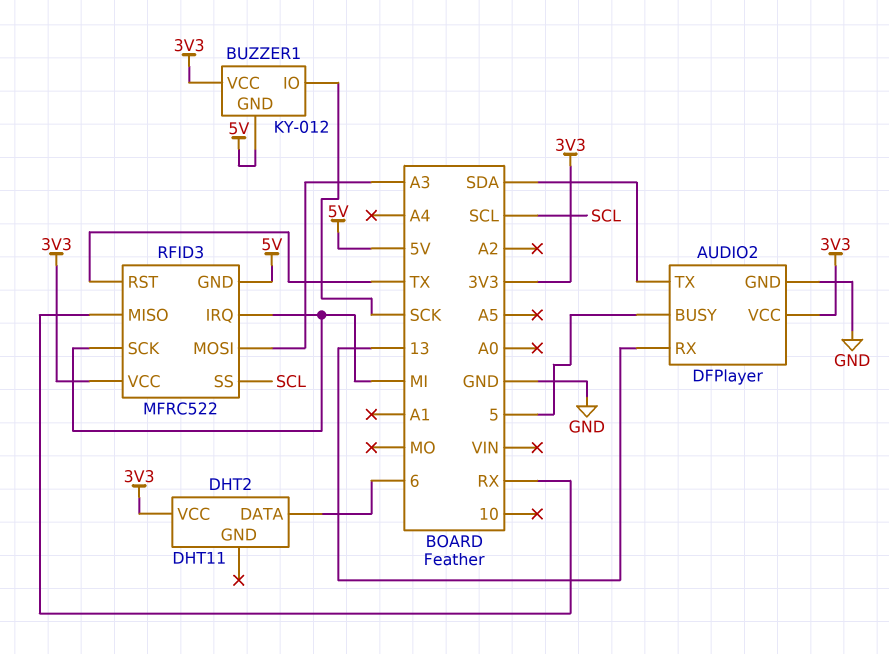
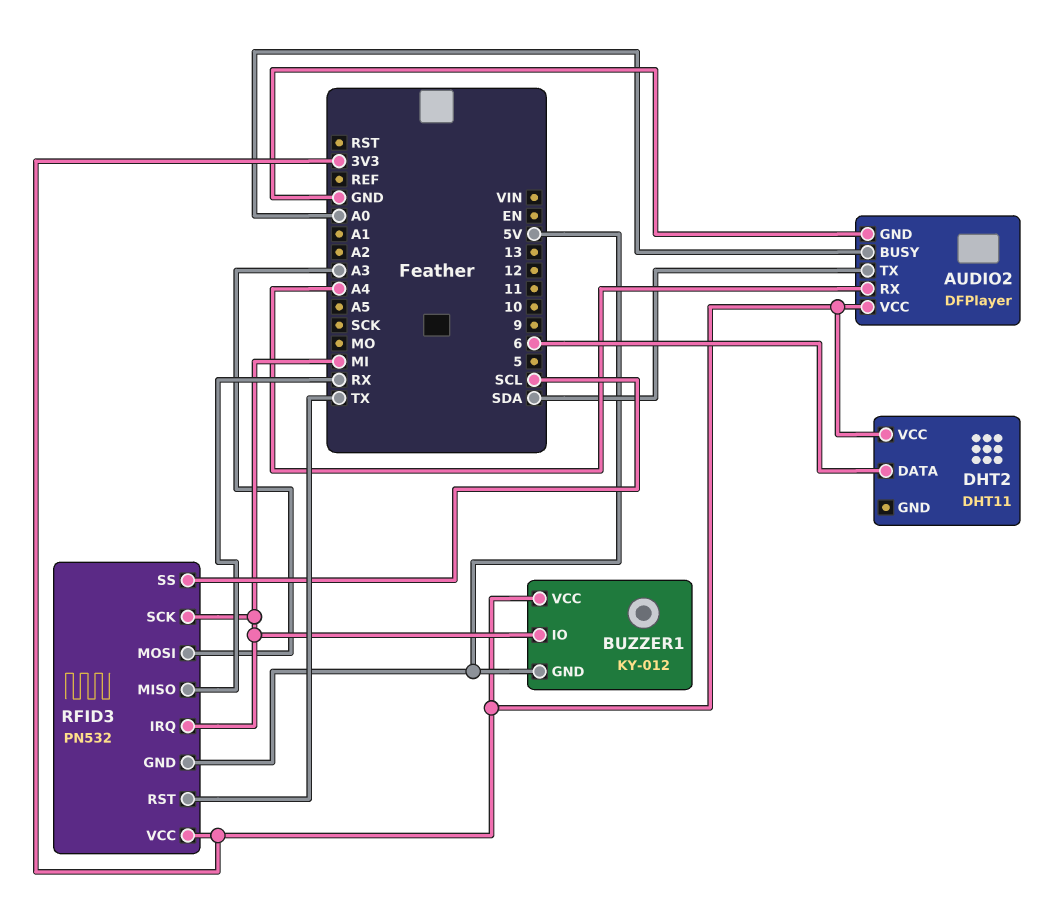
AUDIO2 pin BUSY: 5 -> A0
AUDIO2 pin RX: 13 -> A4
BUZZER1 pin IO: SCK -> MI
RFID3: MFRC522 -> PN532

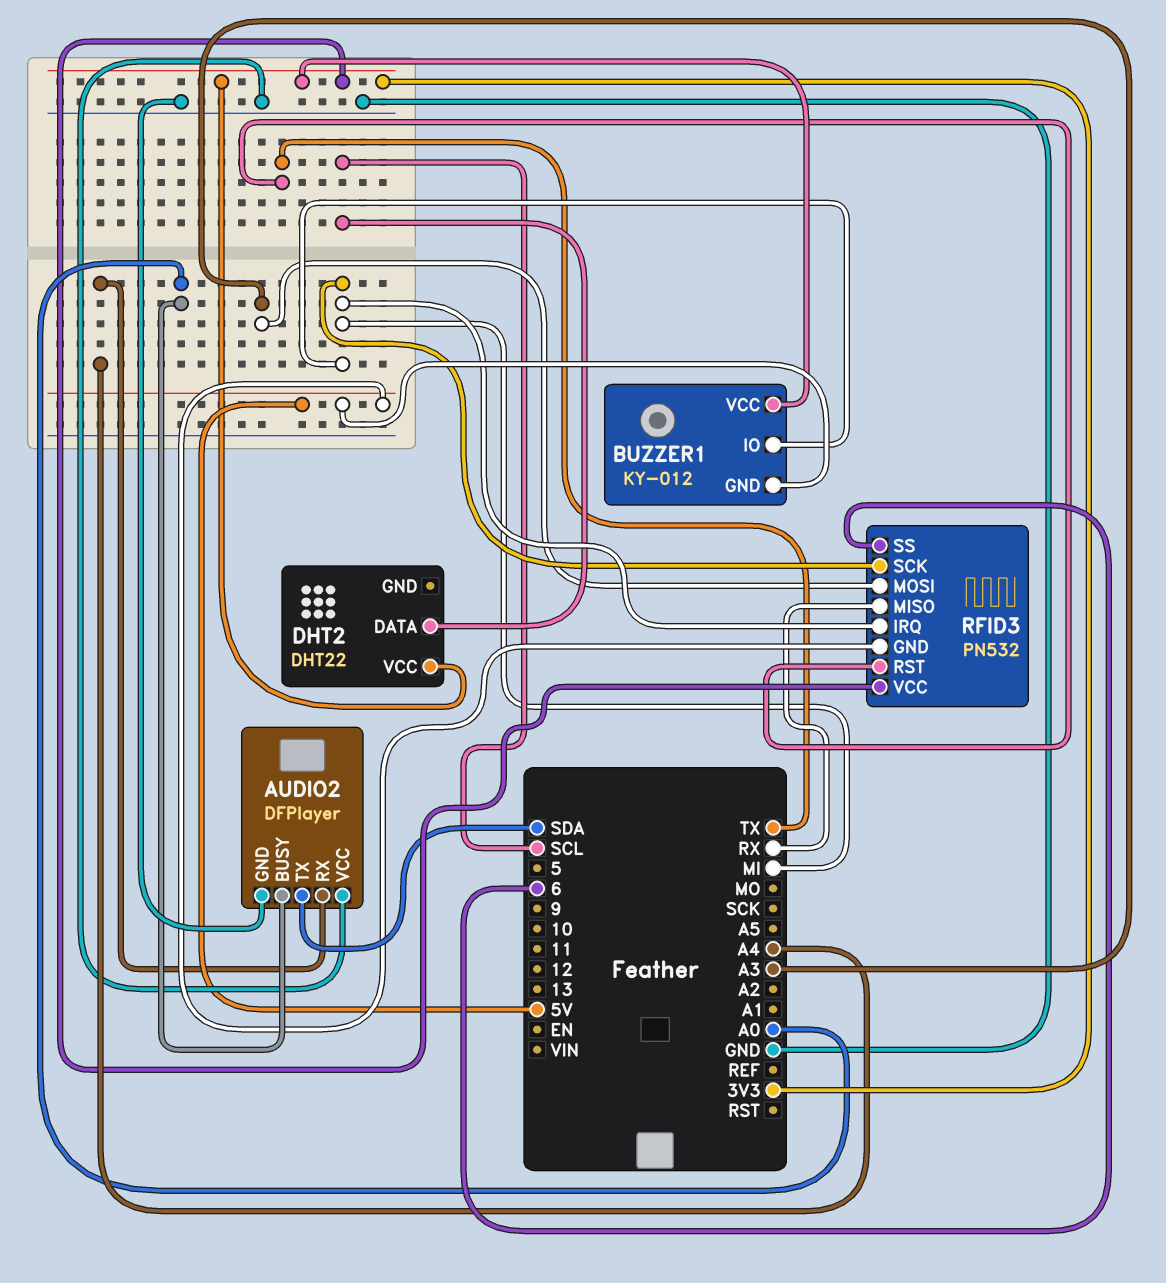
AUDIO2 pin VCC: 3V3 -> GND
DHT2: DHT11 -> DHT22
DHT2 pin DATA: 6 -> SCL
RFID3 pin SS: SCL -> 6

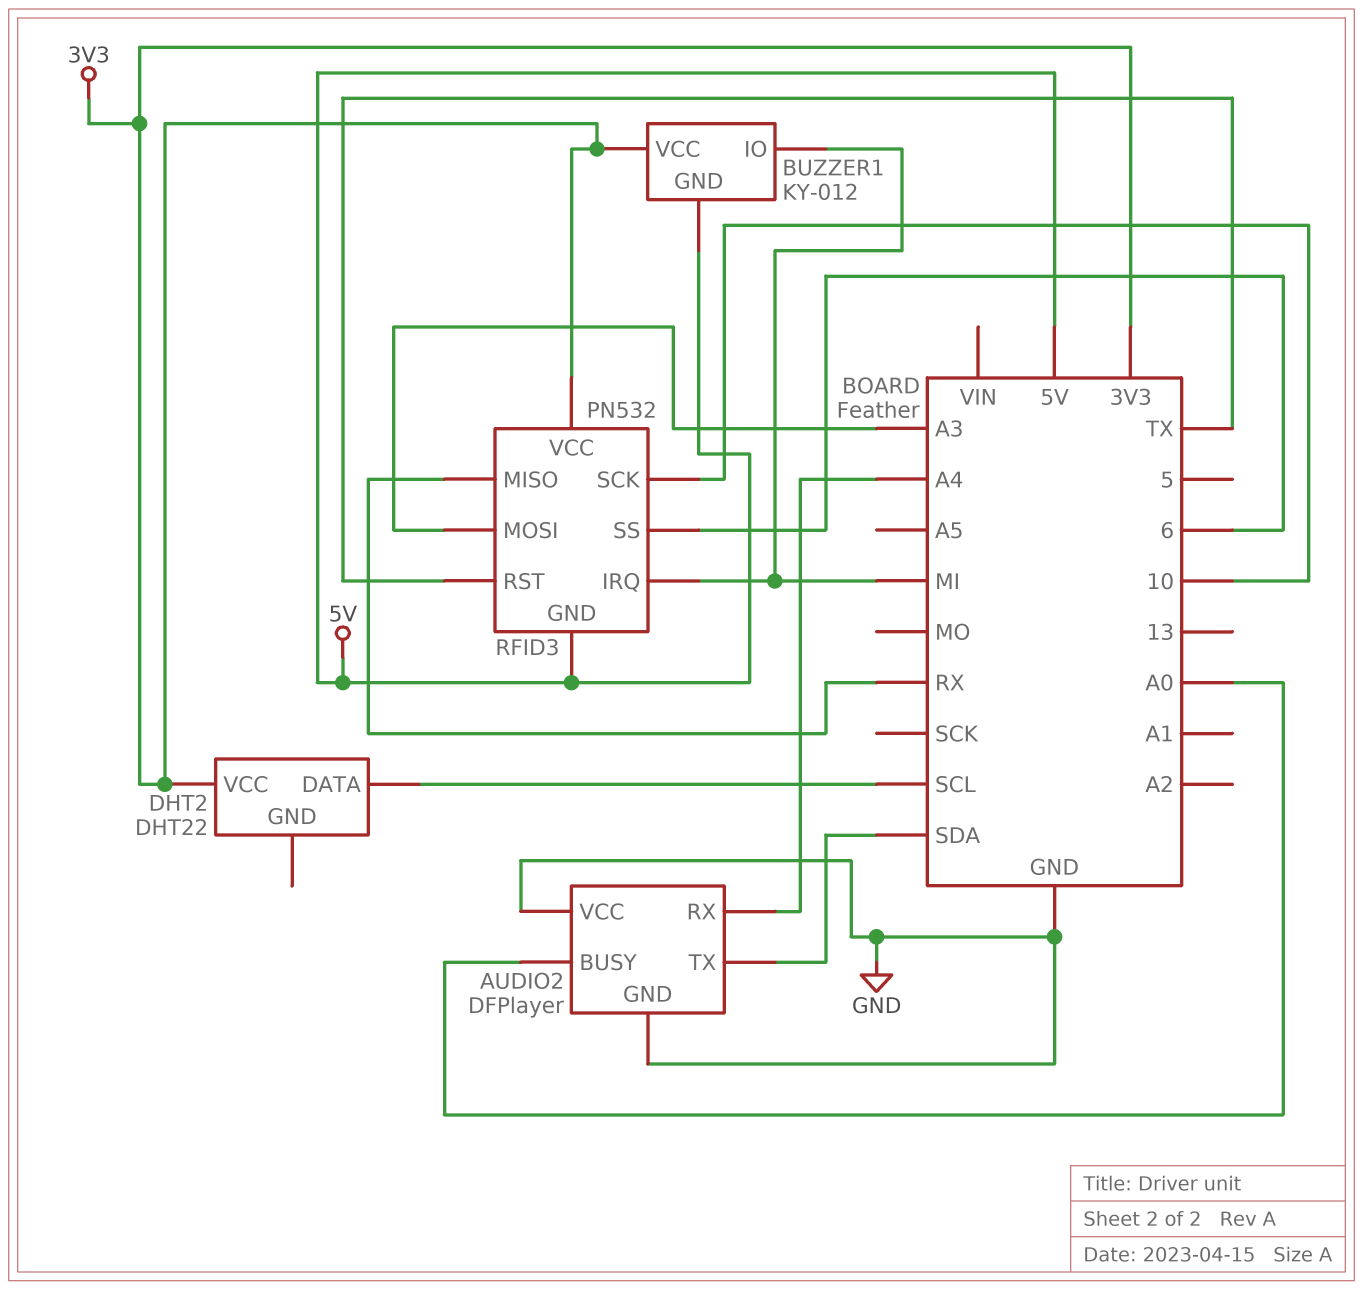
RFID3 pin SCK: MI -> 10

